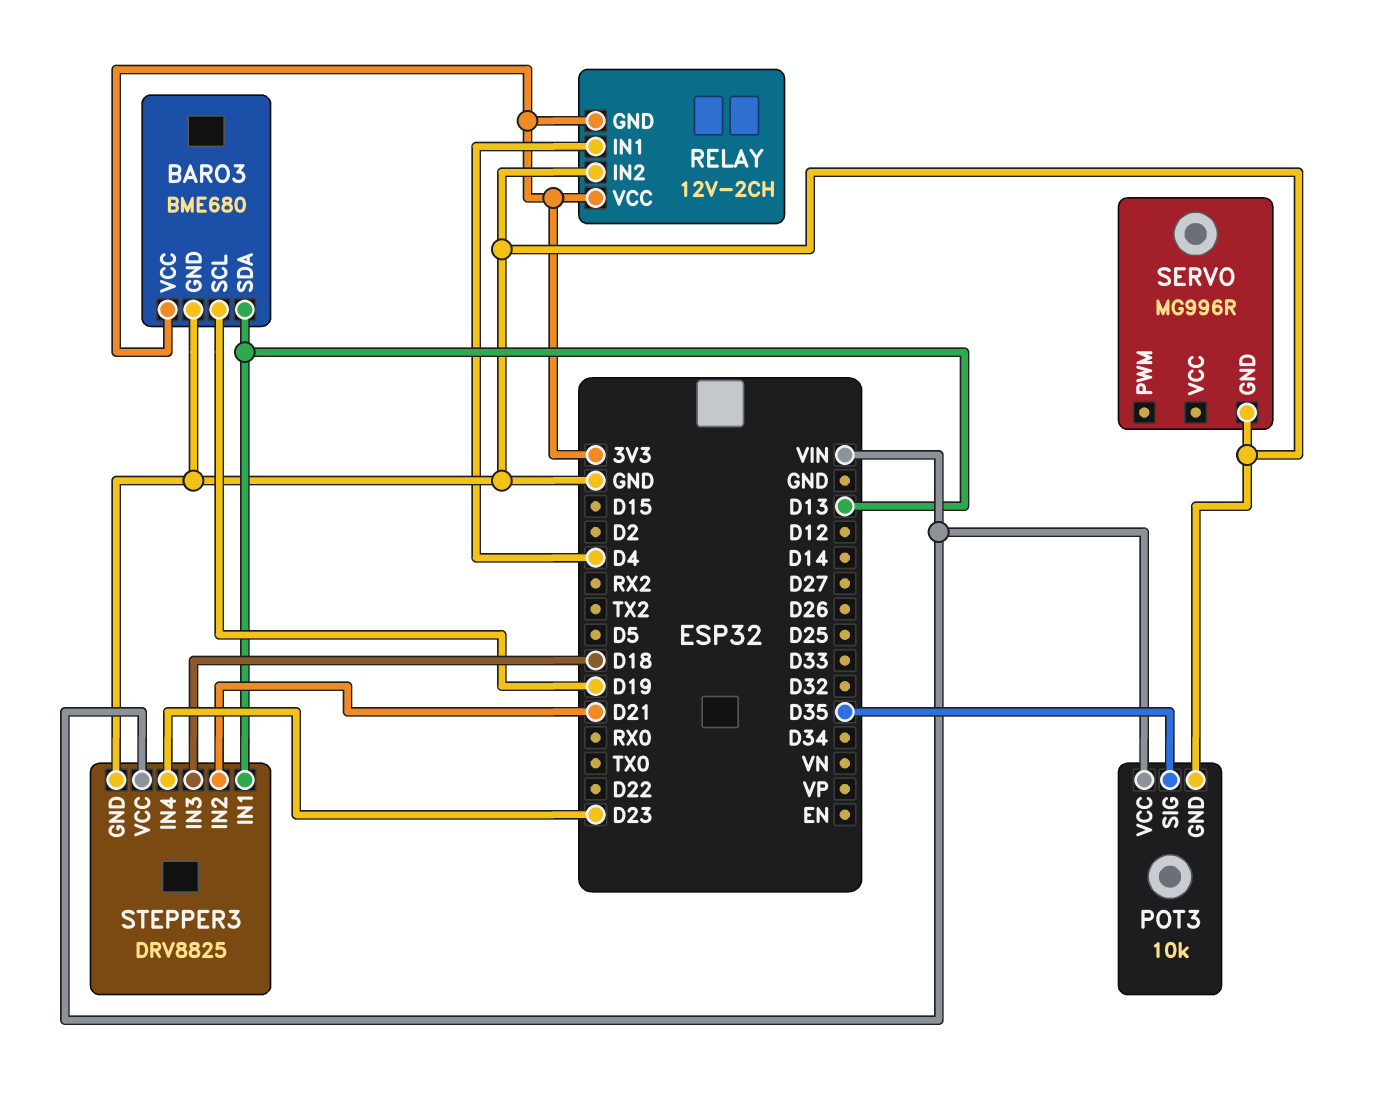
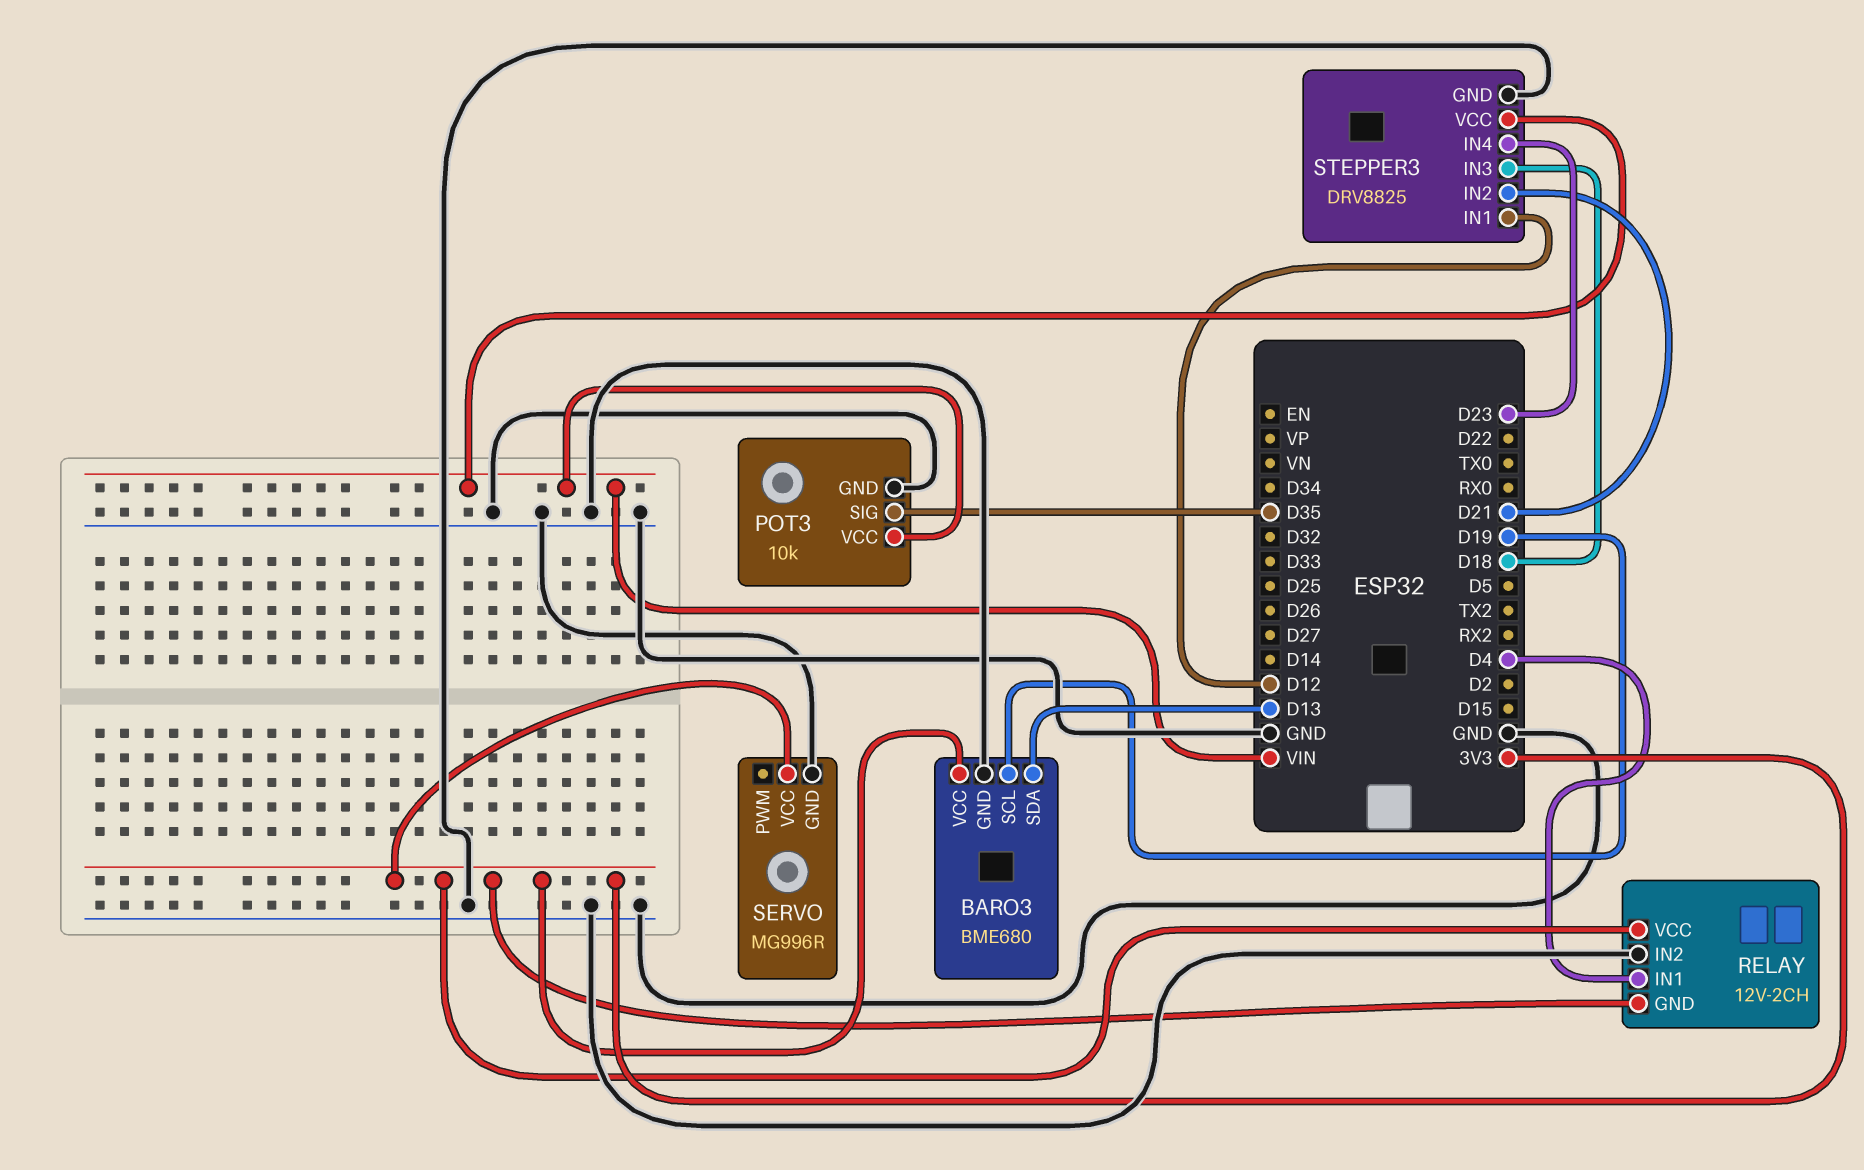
SERVO pin VCC: none -> 3V3
STEPPER3 pin IN1: D13 -> D12

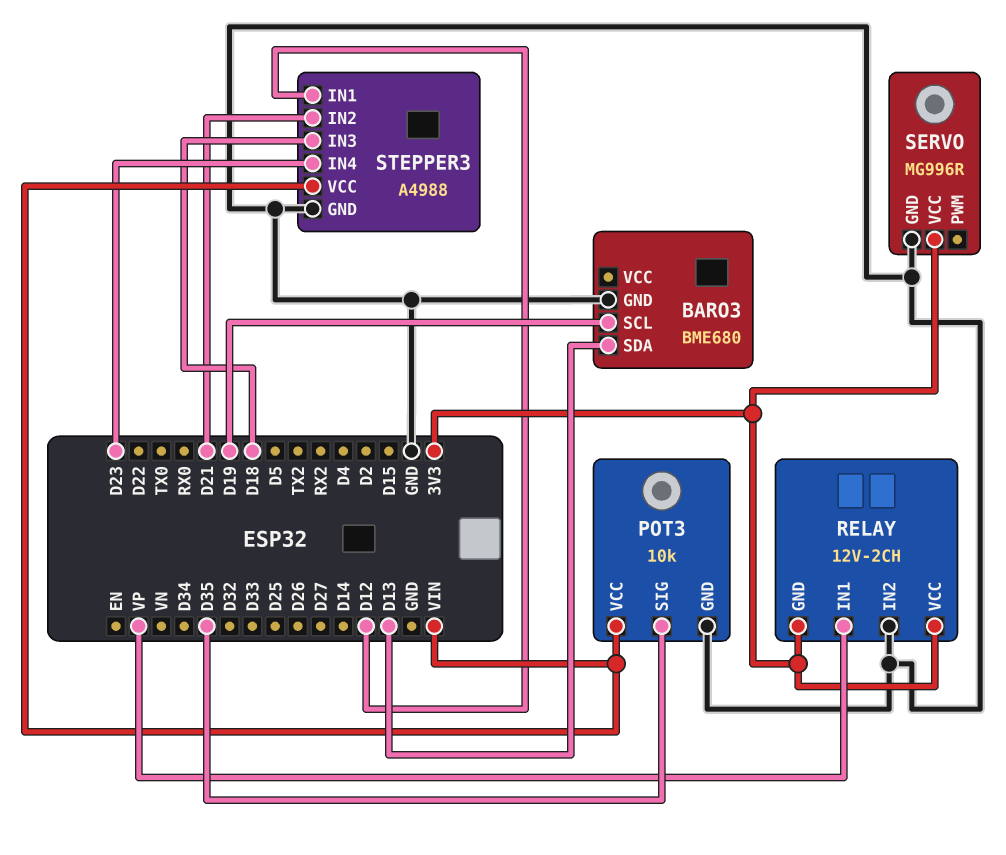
BARO3 pin VCC: 3V3 -> none
RELAY pin IN1: D4 -> VP
STEPPER3: DRV8825 -> A4988

